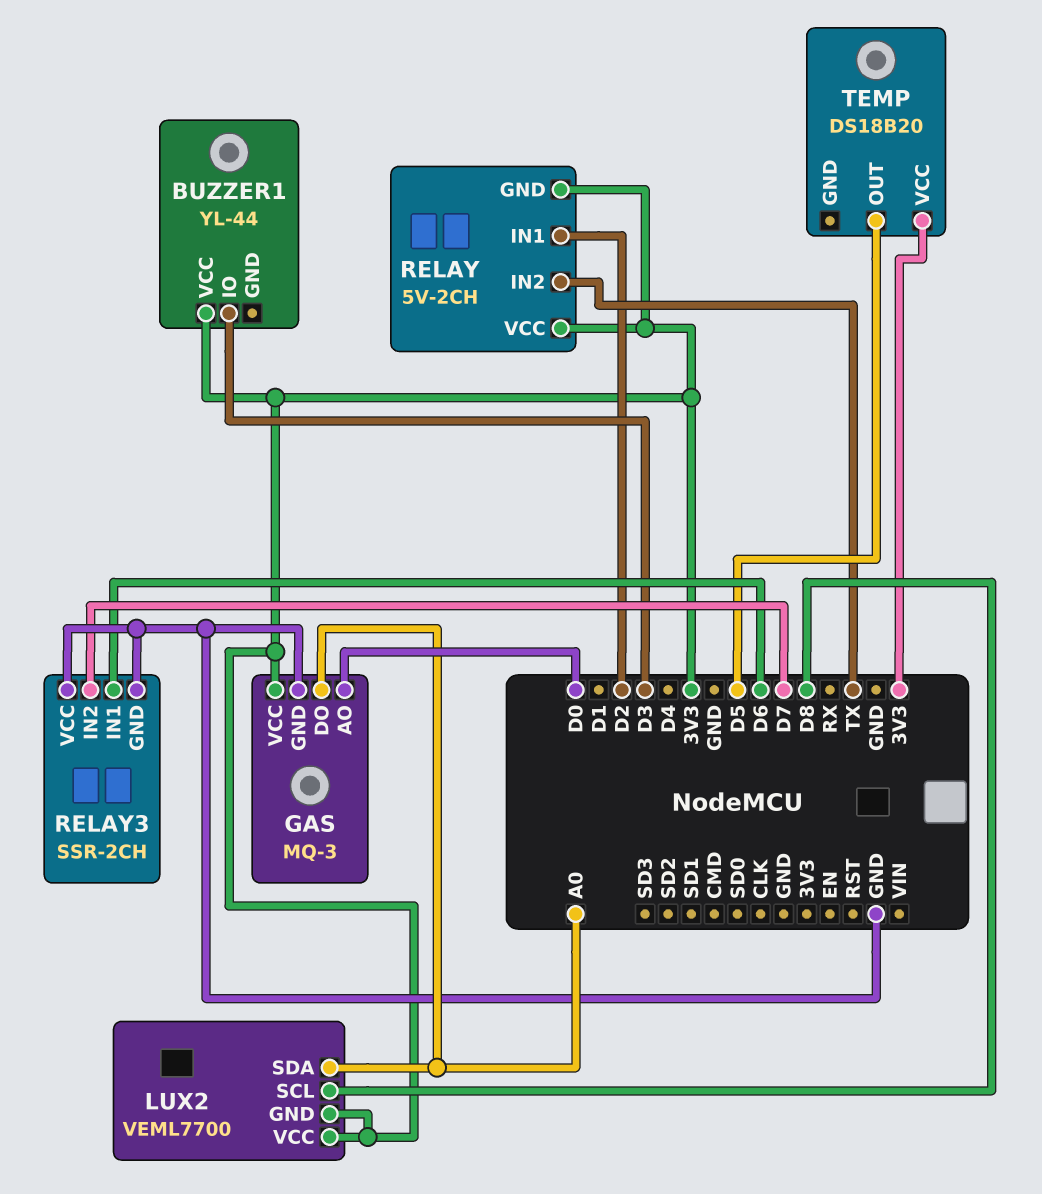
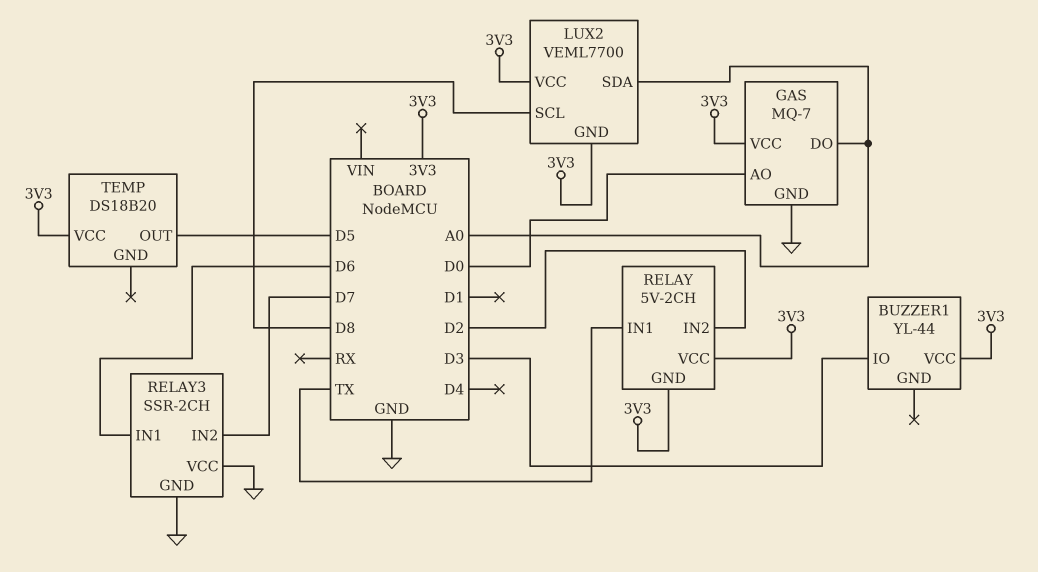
GAS: MQ-3 -> MQ-7
RELAY pin IN1: D2 -> TX
RELAY pin IN2: TX -> D2

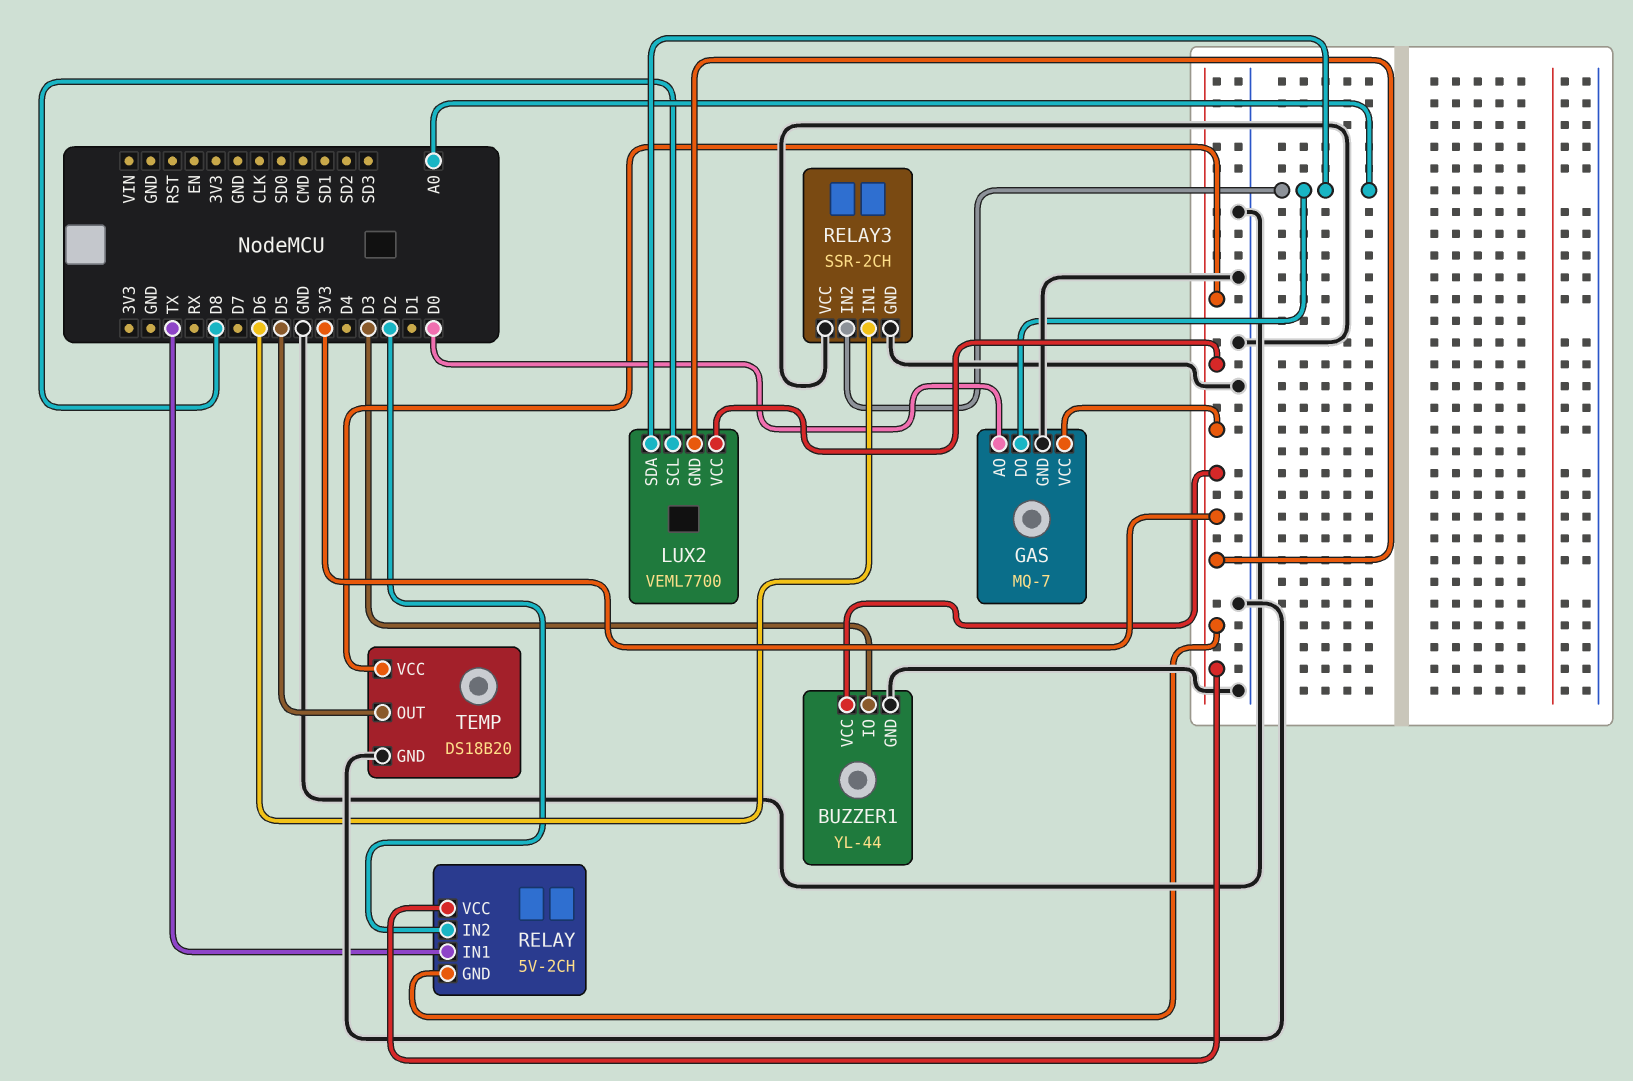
BUZZER1 pin GND: none -> GND
RELAY3 pin IN2: D7 -> A0
TEMP pin GND: none -> GND

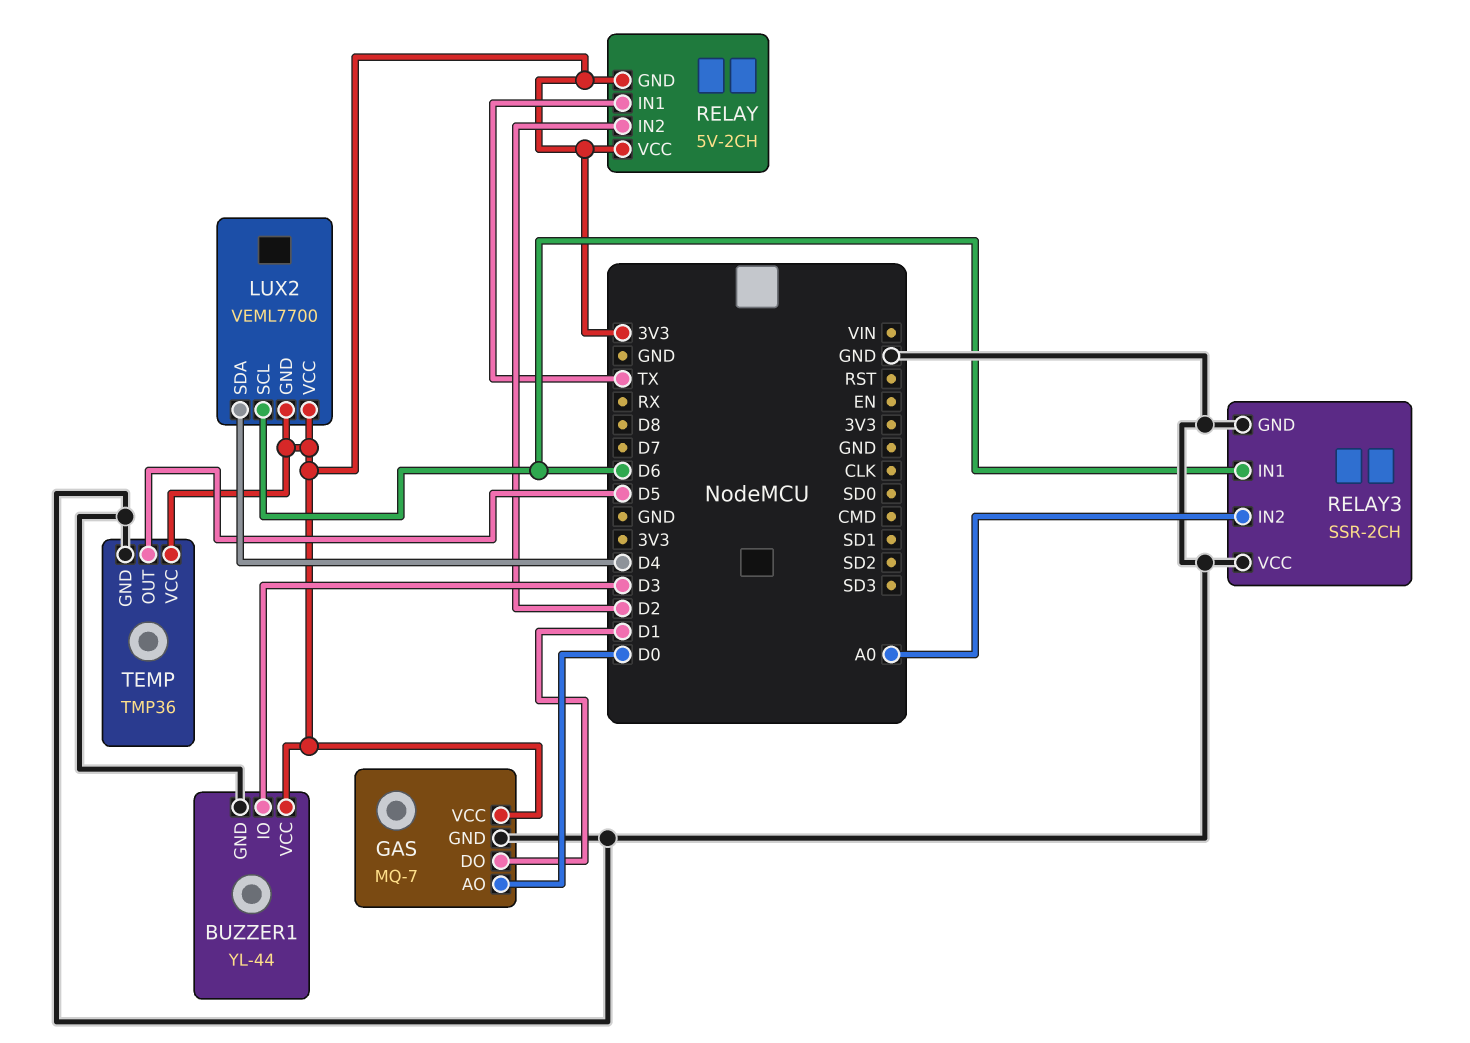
GAS pin DO: A0 -> D1
LUX2 pin SCL: D8 -> D6
LUX2 pin SDA: A0 -> D4
TEMP: DS18B20 -> TMP36

